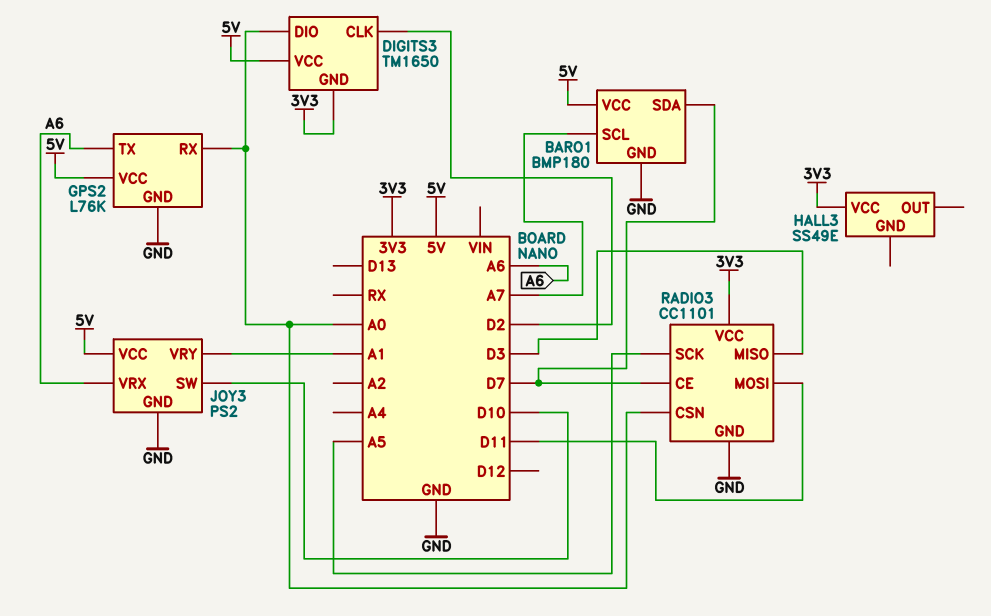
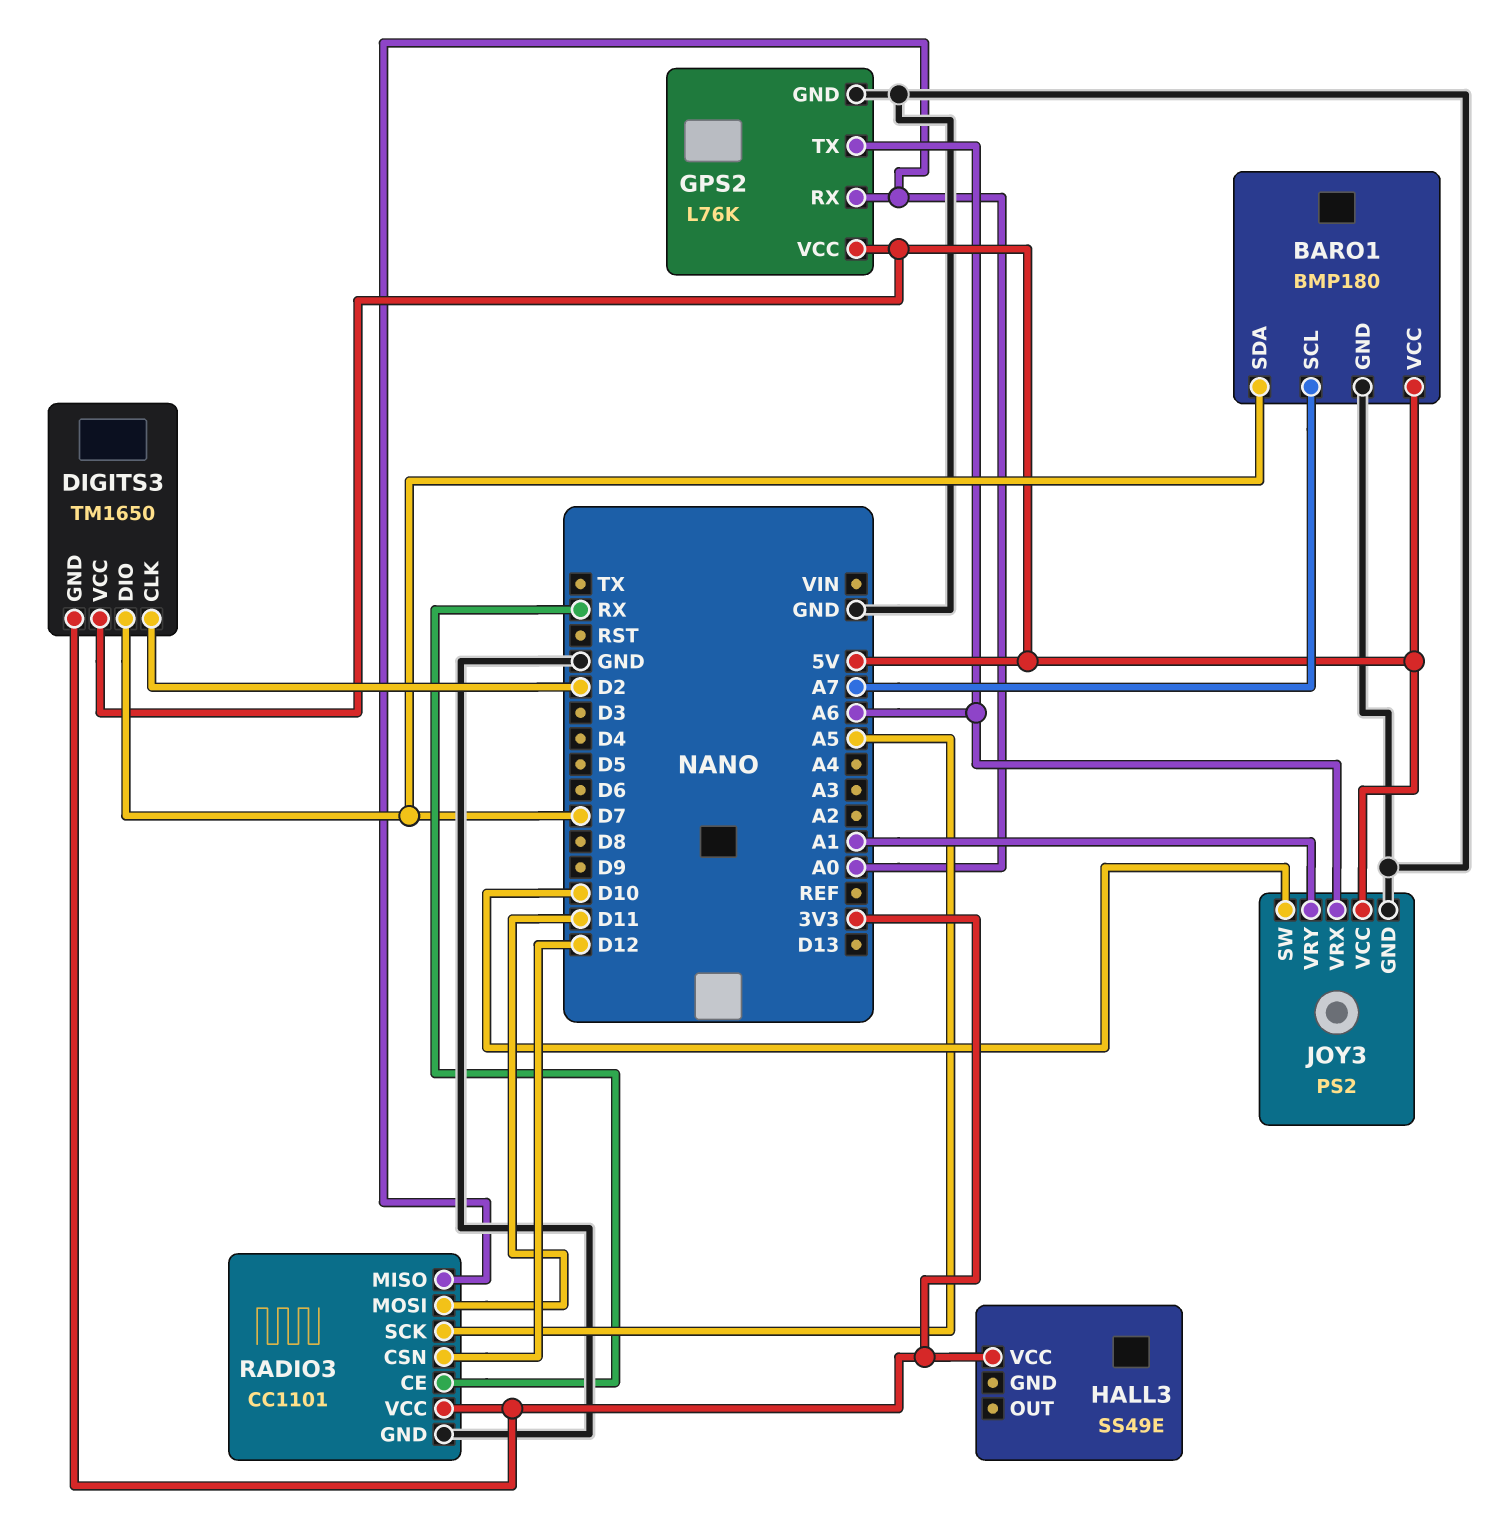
DIGITS3 pin DIO: A0 -> D7
RADIO3 pin CE: D7 -> RX
RADIO3 pin CSN: A0 -> D12
RADIO3 pin MISO: D3 -> A0

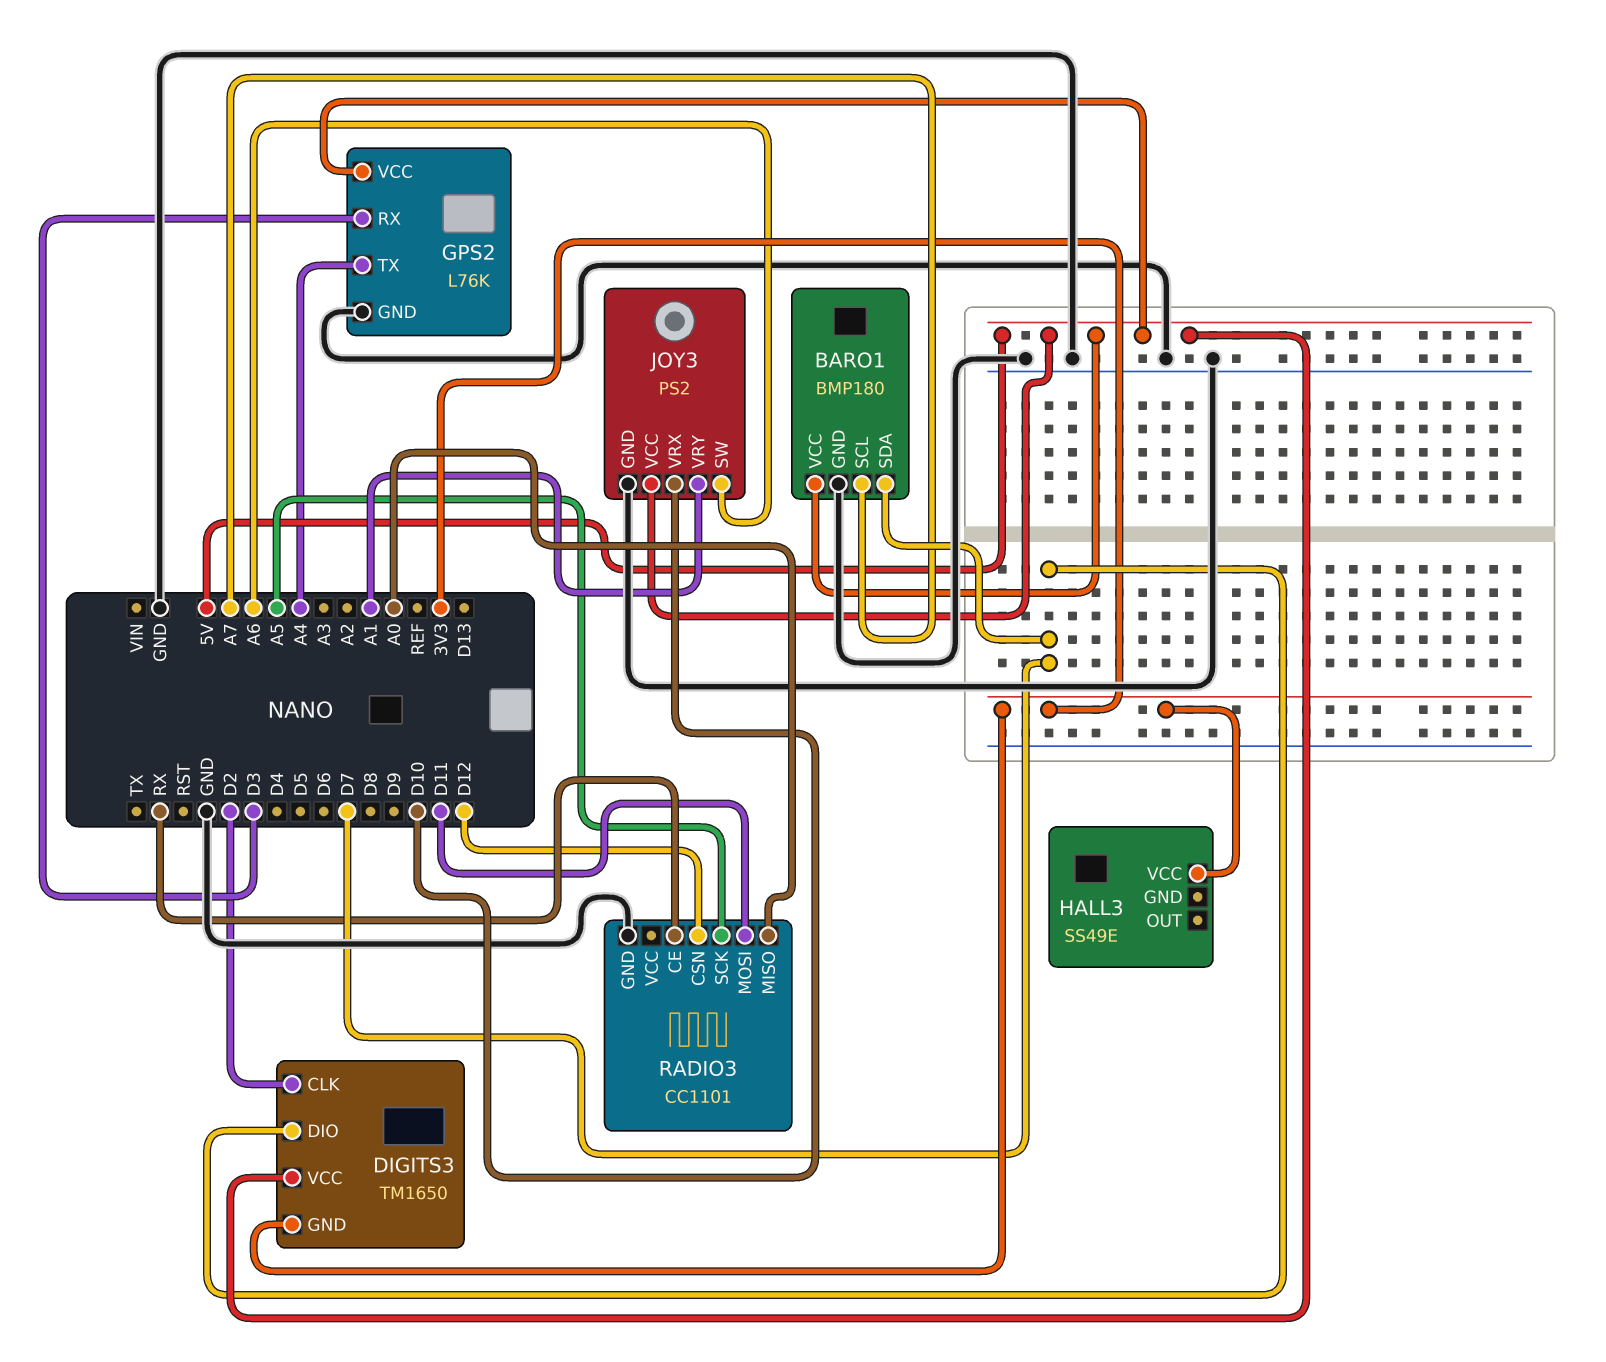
GPS2 pin RX: A0 -> D3
GPS2 pin TX: A6 -> A4
JOY3 pin SW: D10 -> A6
JOY3 pin VRX: A6 -> D10
RADIO3 pin VCC: 3V3 -> none

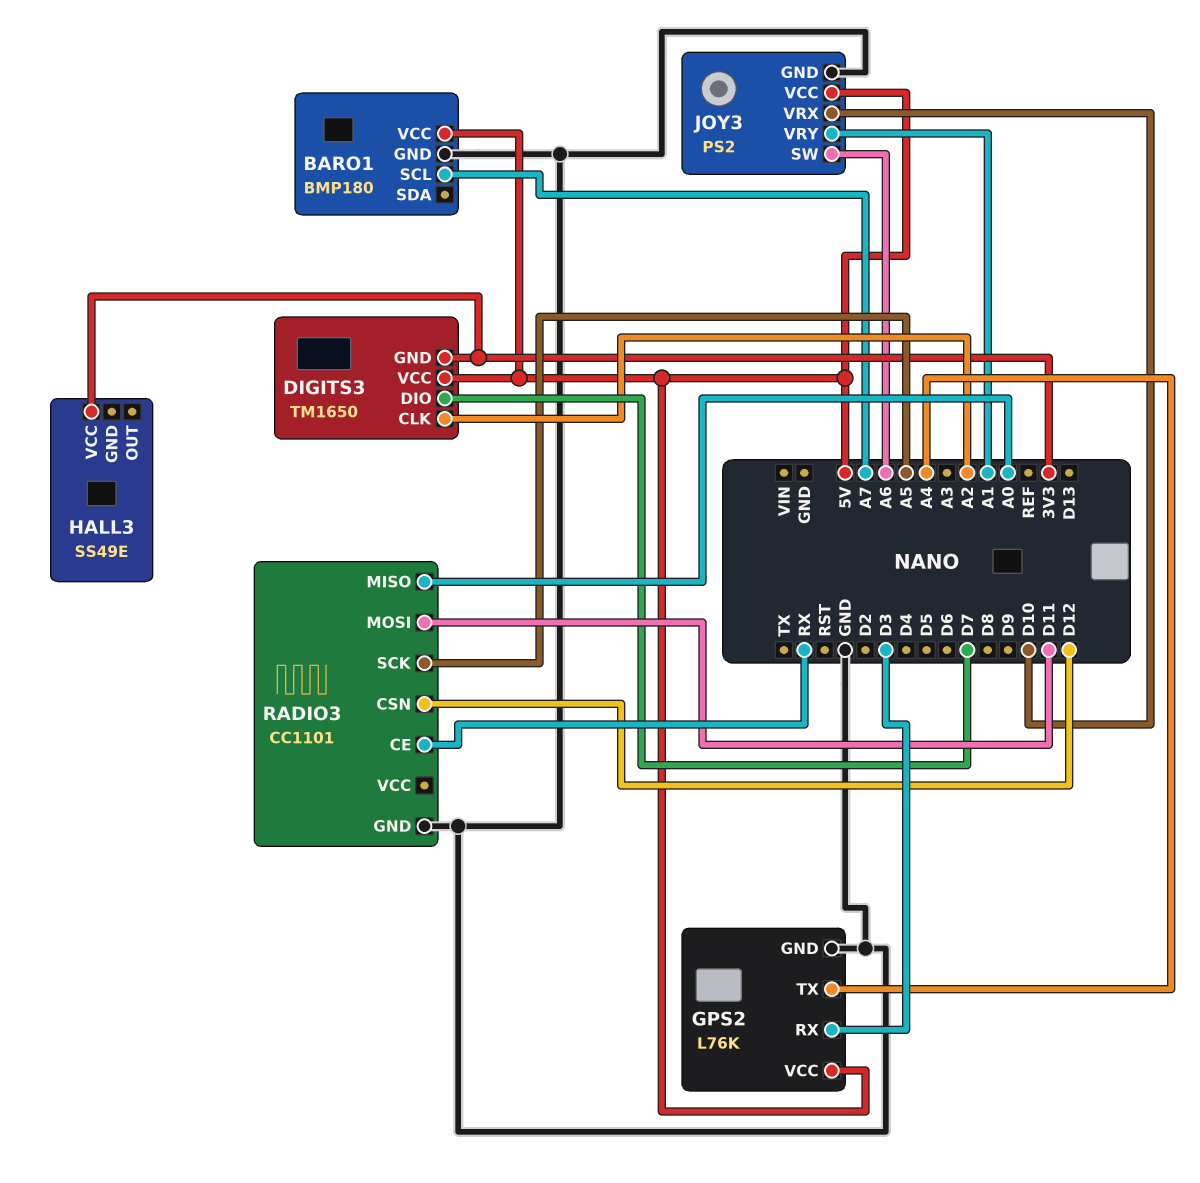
BARO1 pin SDA: D7 -> none
DIGITS3 pin CLK: D2 -> A2

